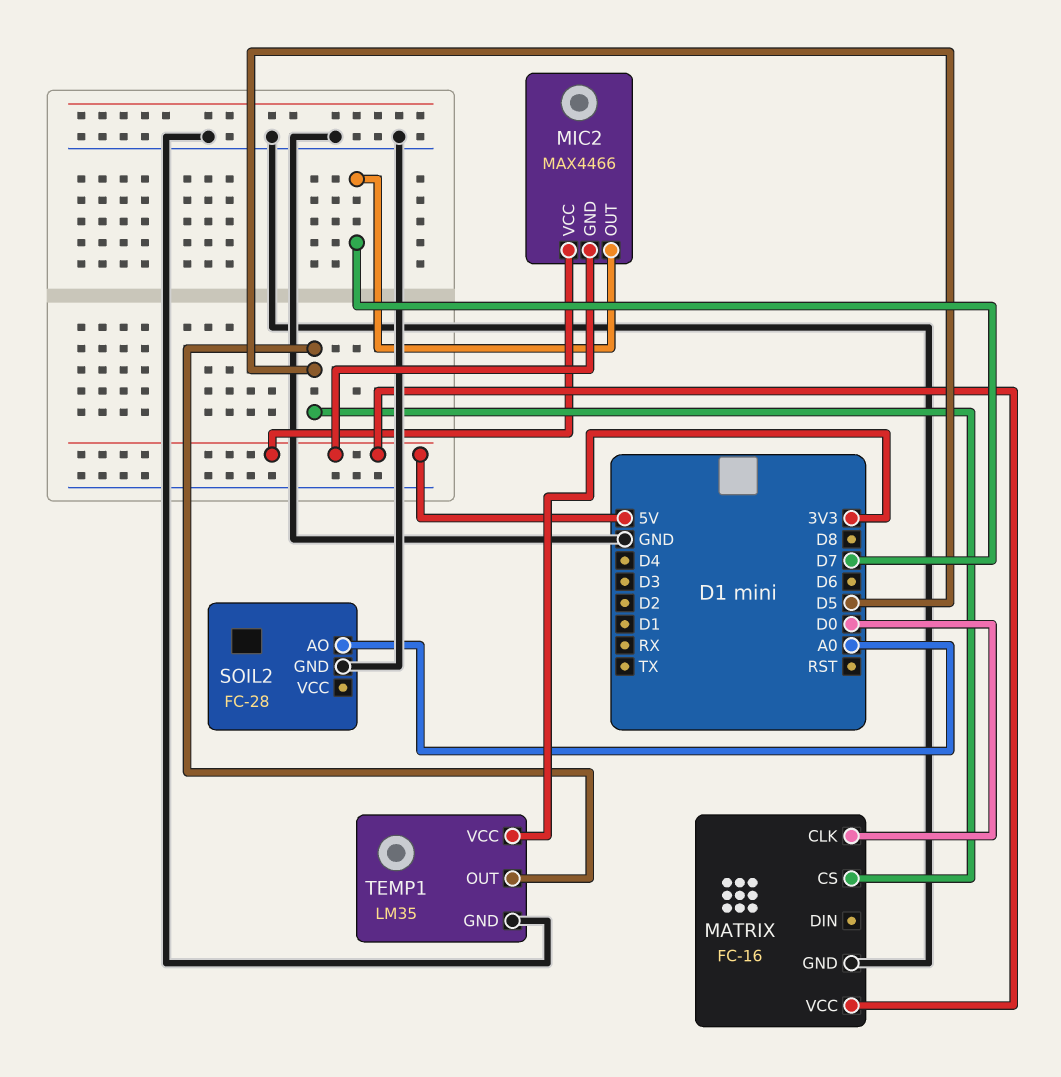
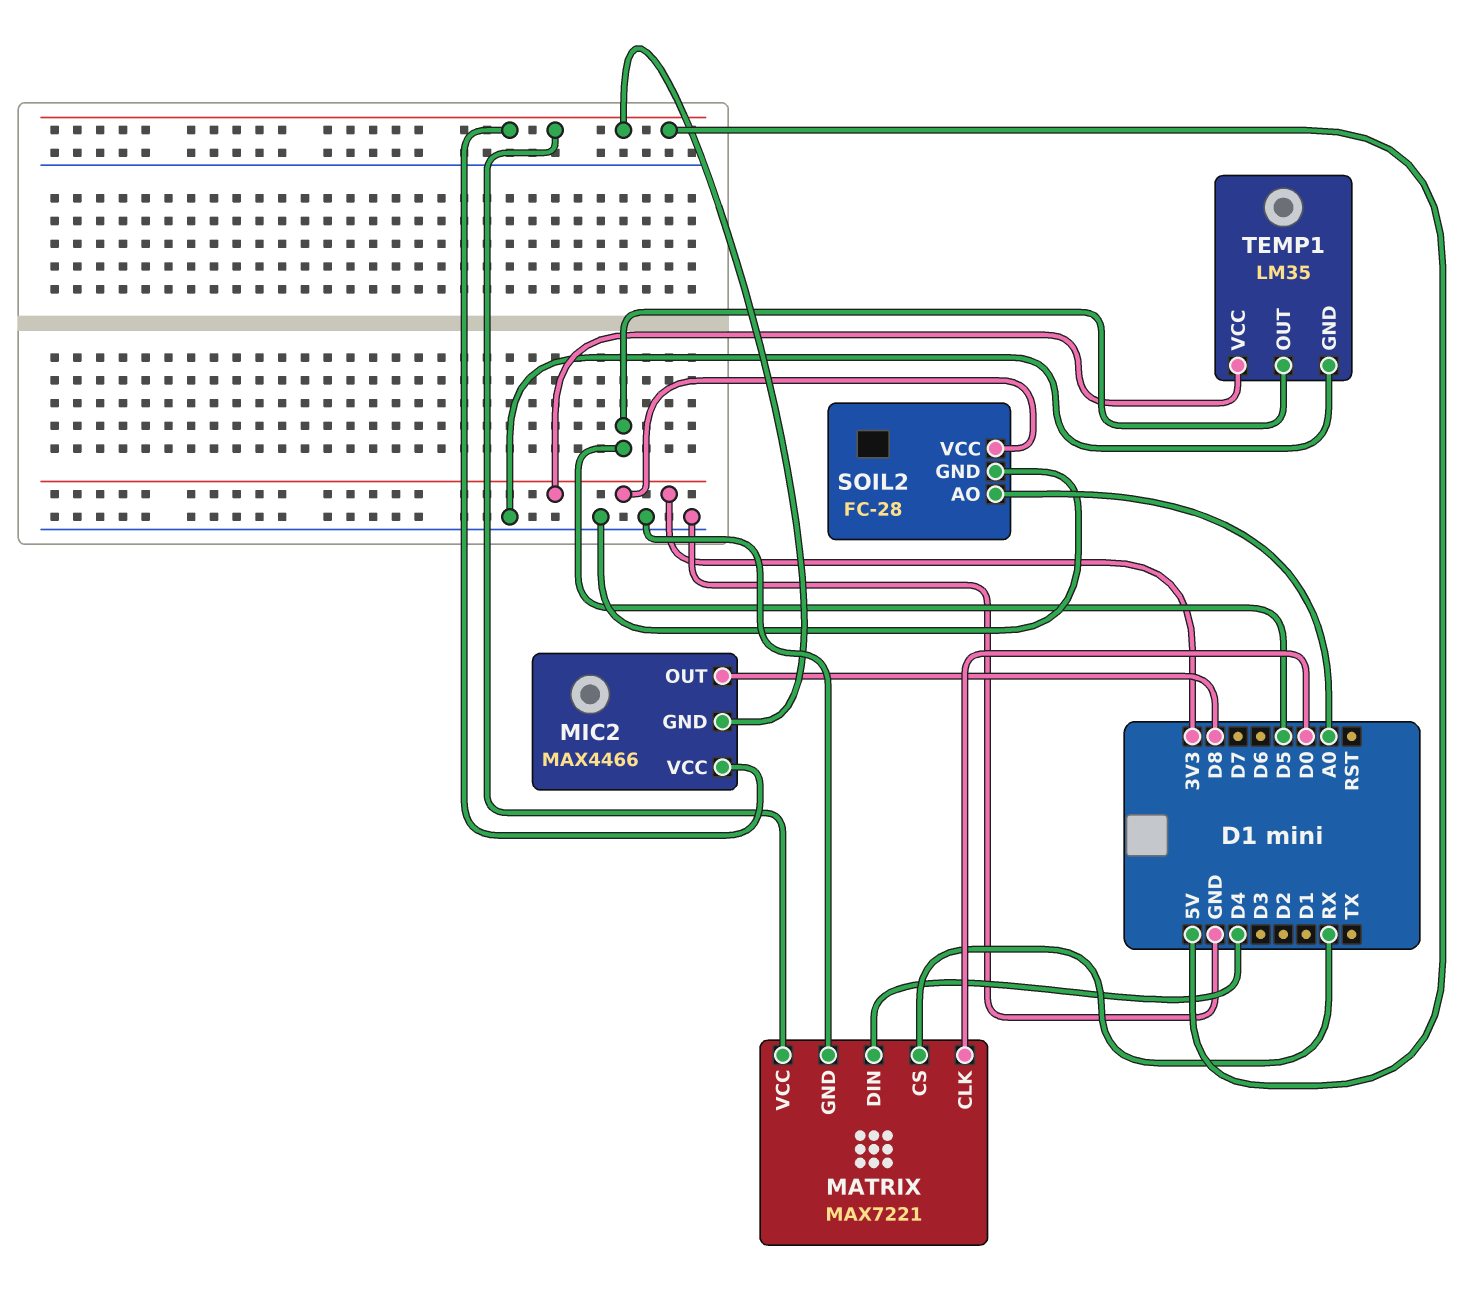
MATRIX: FC-16 -> MAX7221
MATRIX pin CS: D5 -> RX
MATRIX pin DIN: none -> D4
MIC2 pin OUT: D7 -> D8
SOIL2 pin VCC: none -> 3V3

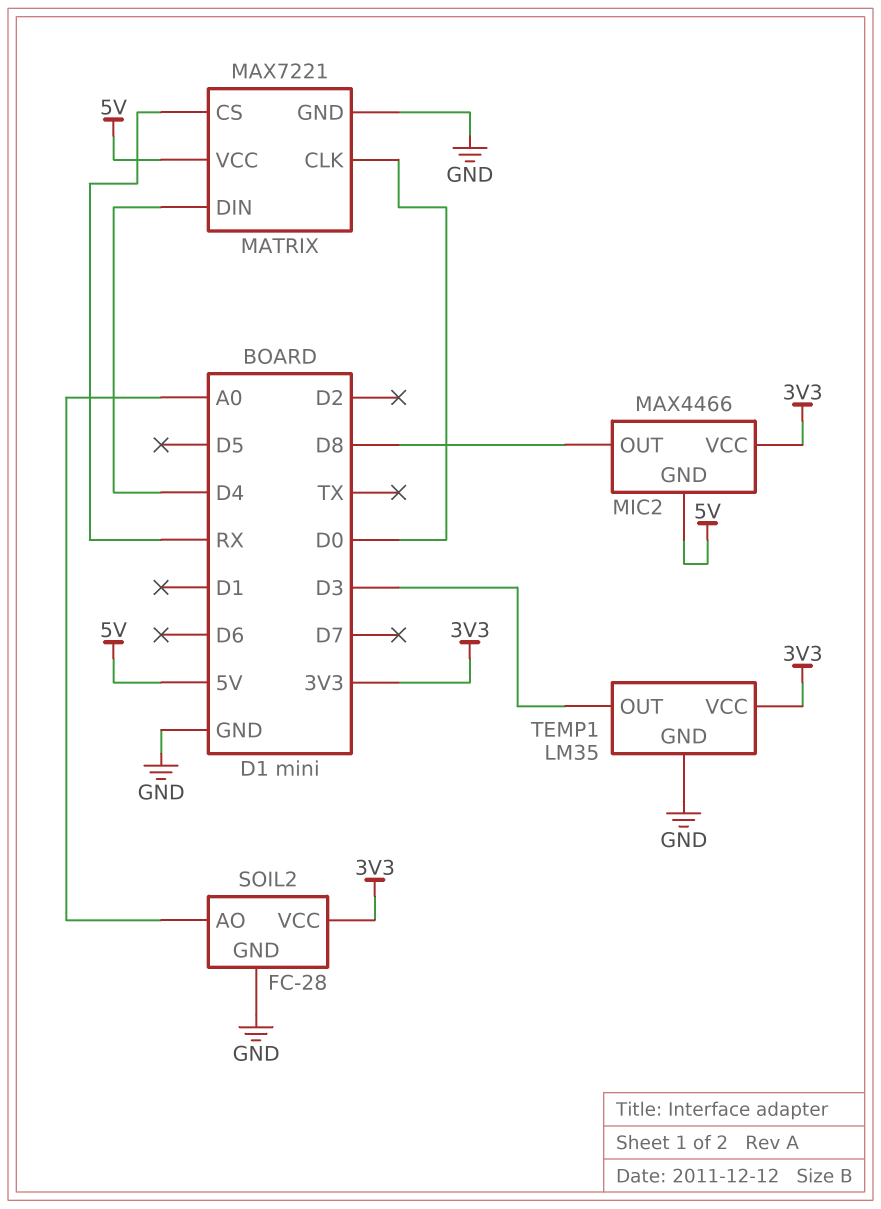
MIC2 pin VCC: 5V -> 3V3
TEMP1 pin OUT: D5 -> D3

